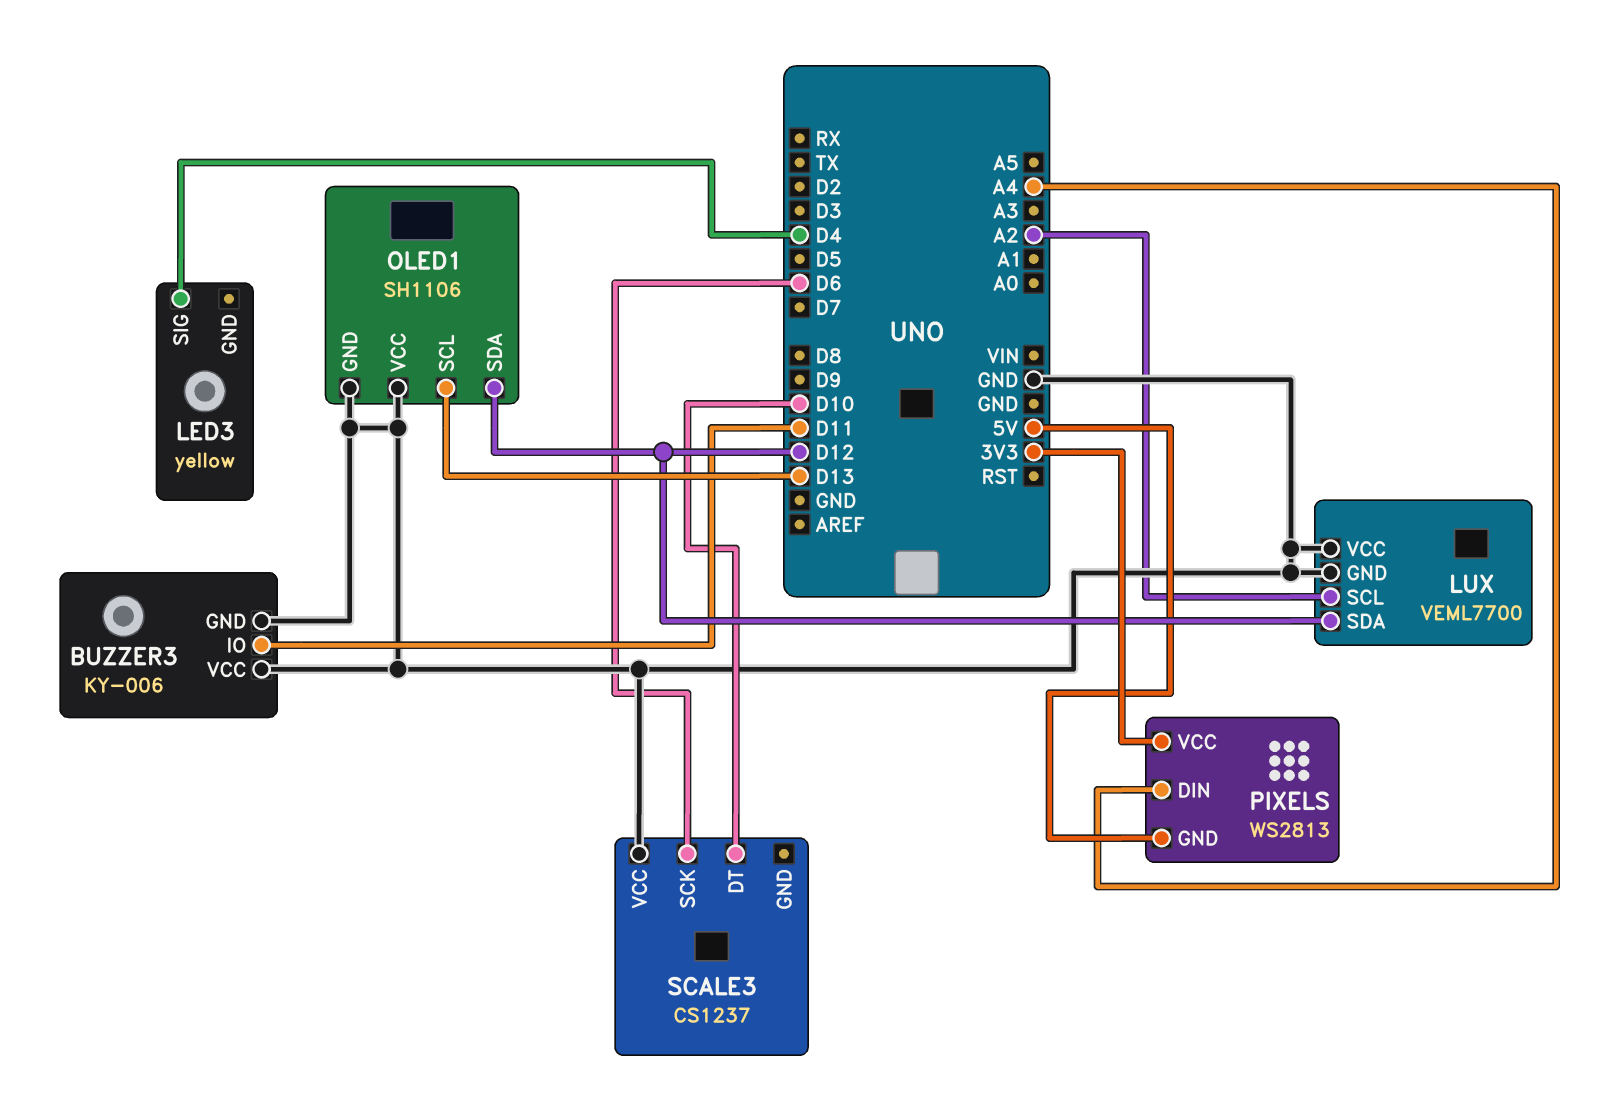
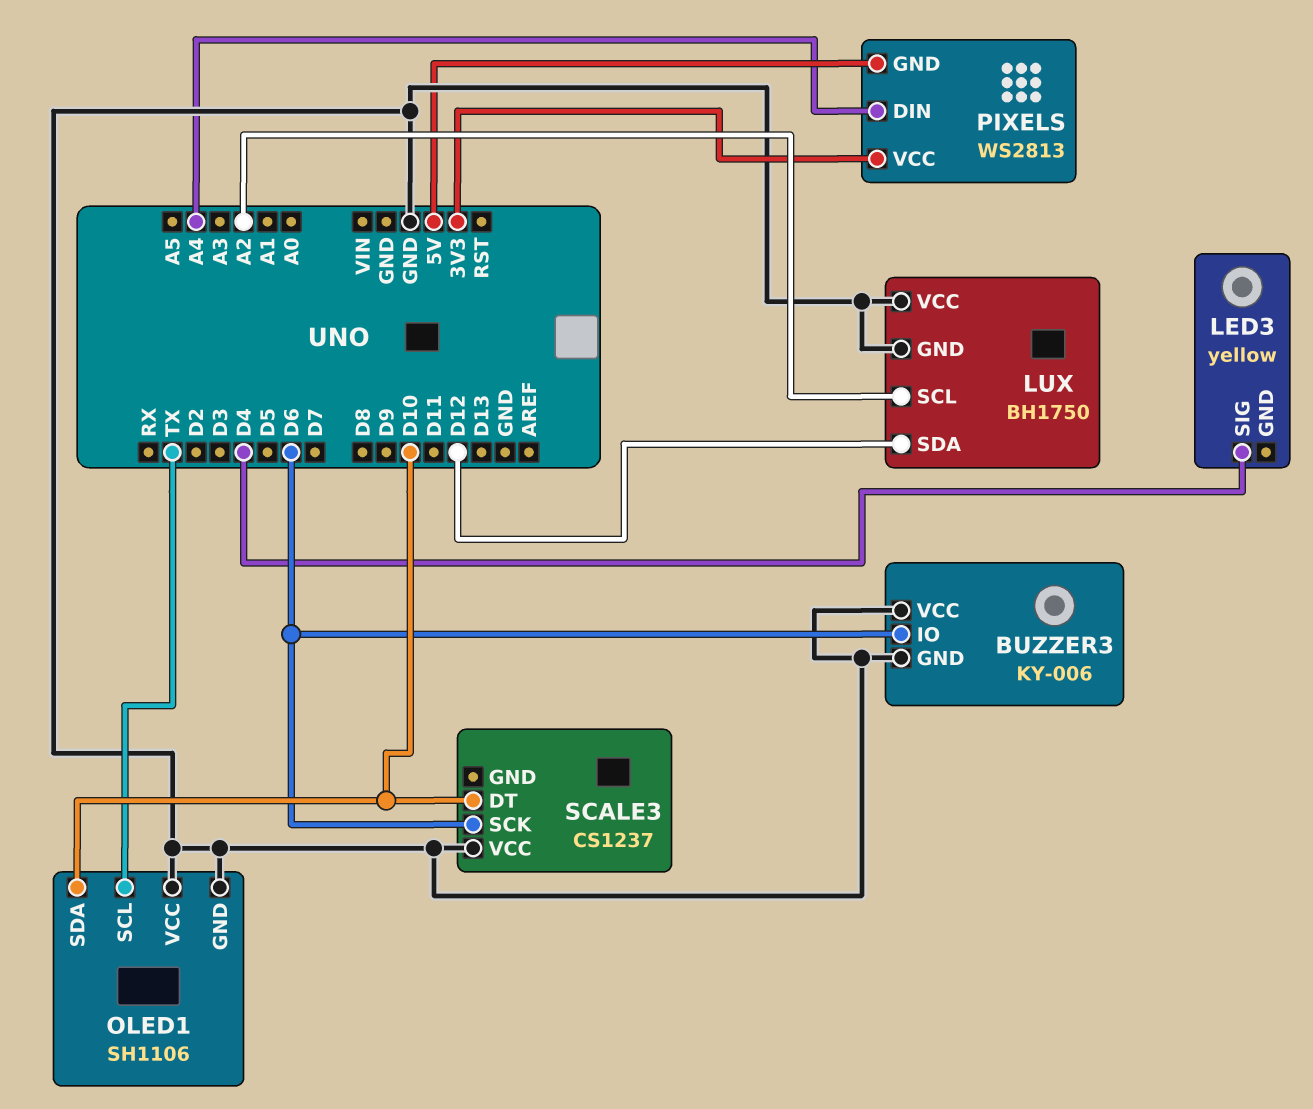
BUZZER3 pin IO: D11 -> D6
LUX: VEML7700 -> BH1750
OLED1 pin SCL: D13 -> TX
OLED1 pin SDA: D12 -> D10

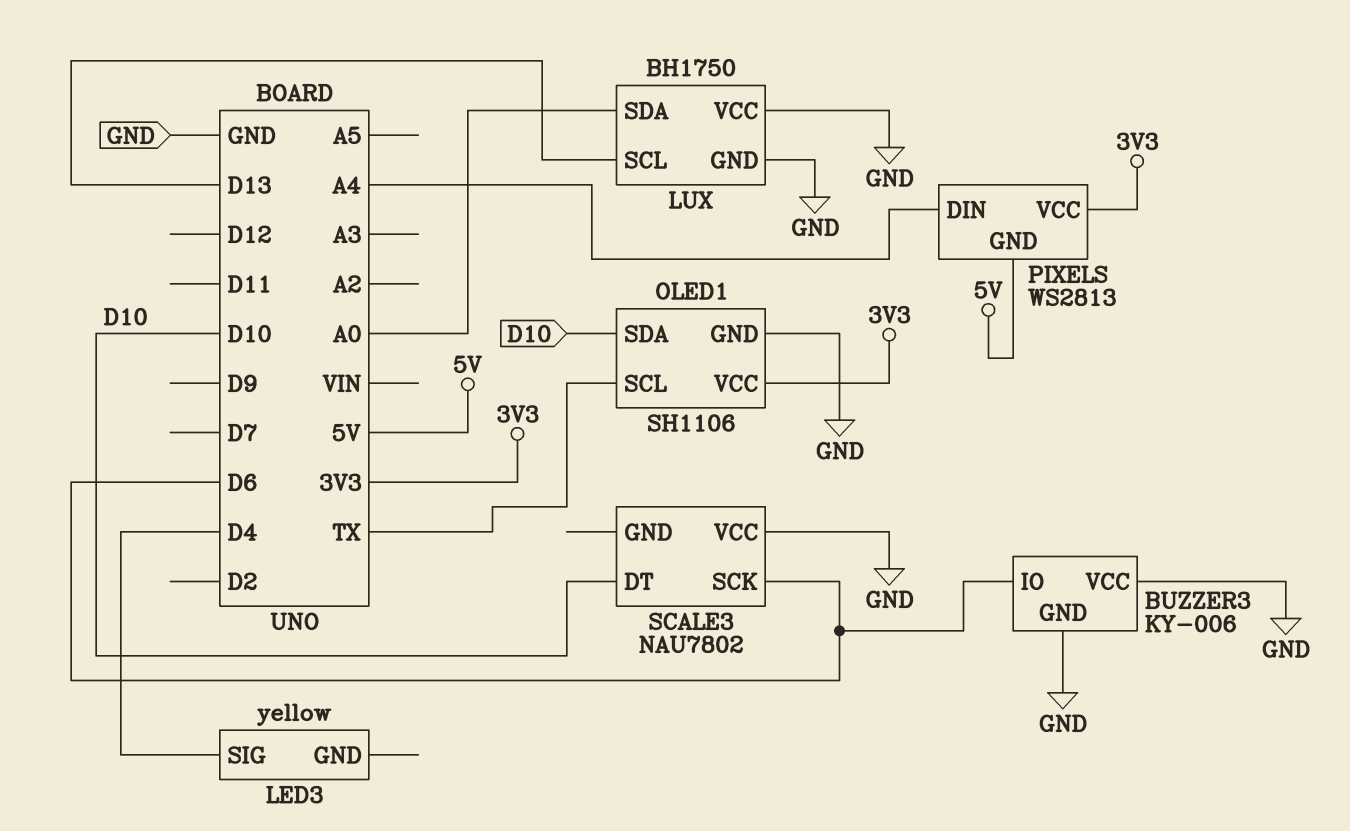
LUX pin SCL: A2 -> D13
LUX pin SDA: D12 -> A0
OLED1 pin VCC: GND -> 3V3
SCALE3: CS1237 -> NAU7802

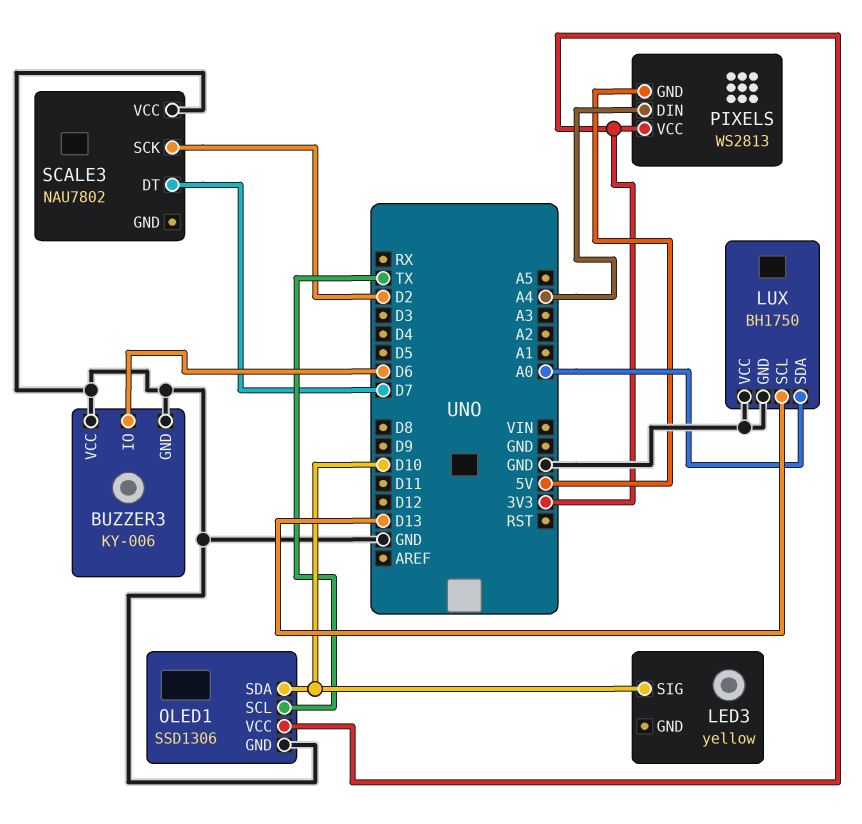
LED3 pin SIG: D4 -> D10
OLED1: SH1106 -> SSD1306
SCALE3 pin DT: D10 -> D7
SCALE3 pin SCK: D6 -> D2

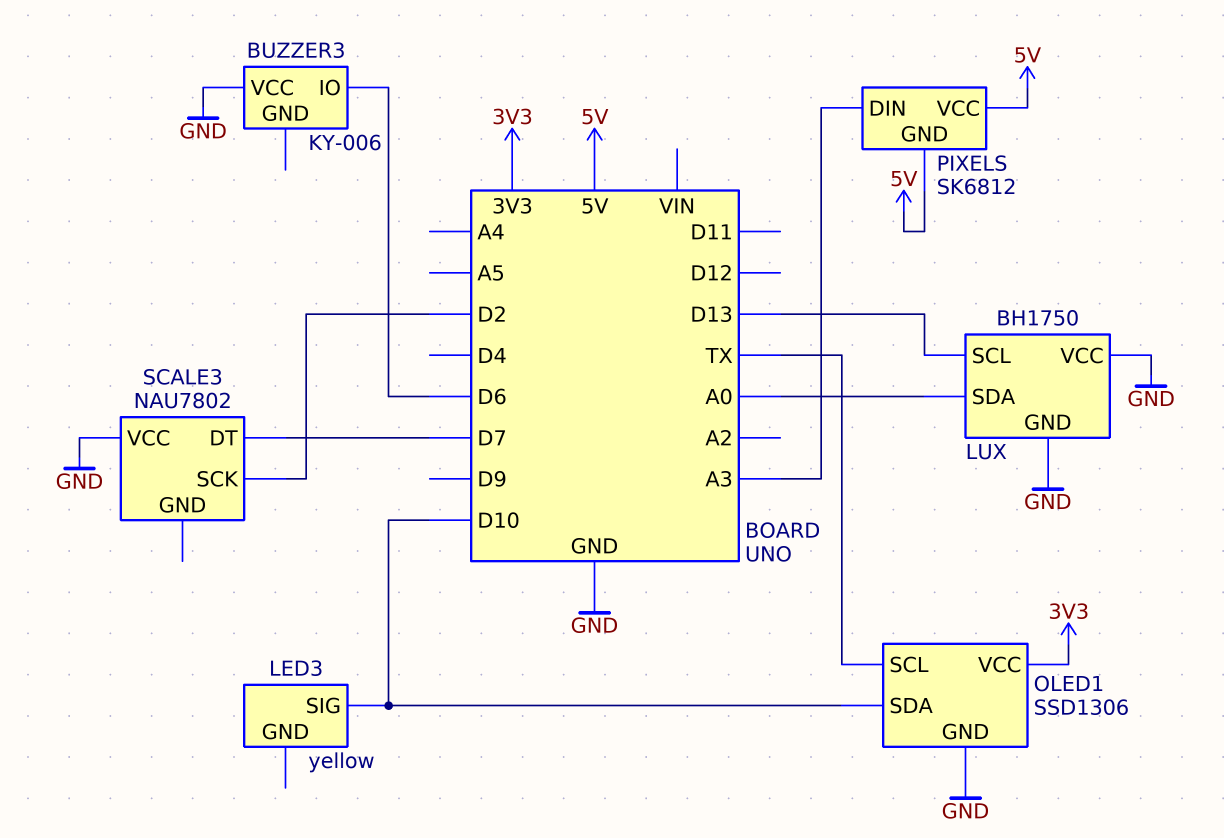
BUZZER3 pin GND: GND -> none
PIXELS: WS2813 -> SK6812
PIXELS pin DIN: A4 -> A3
PIXELS pin VCC: 3V3 -> 5V

